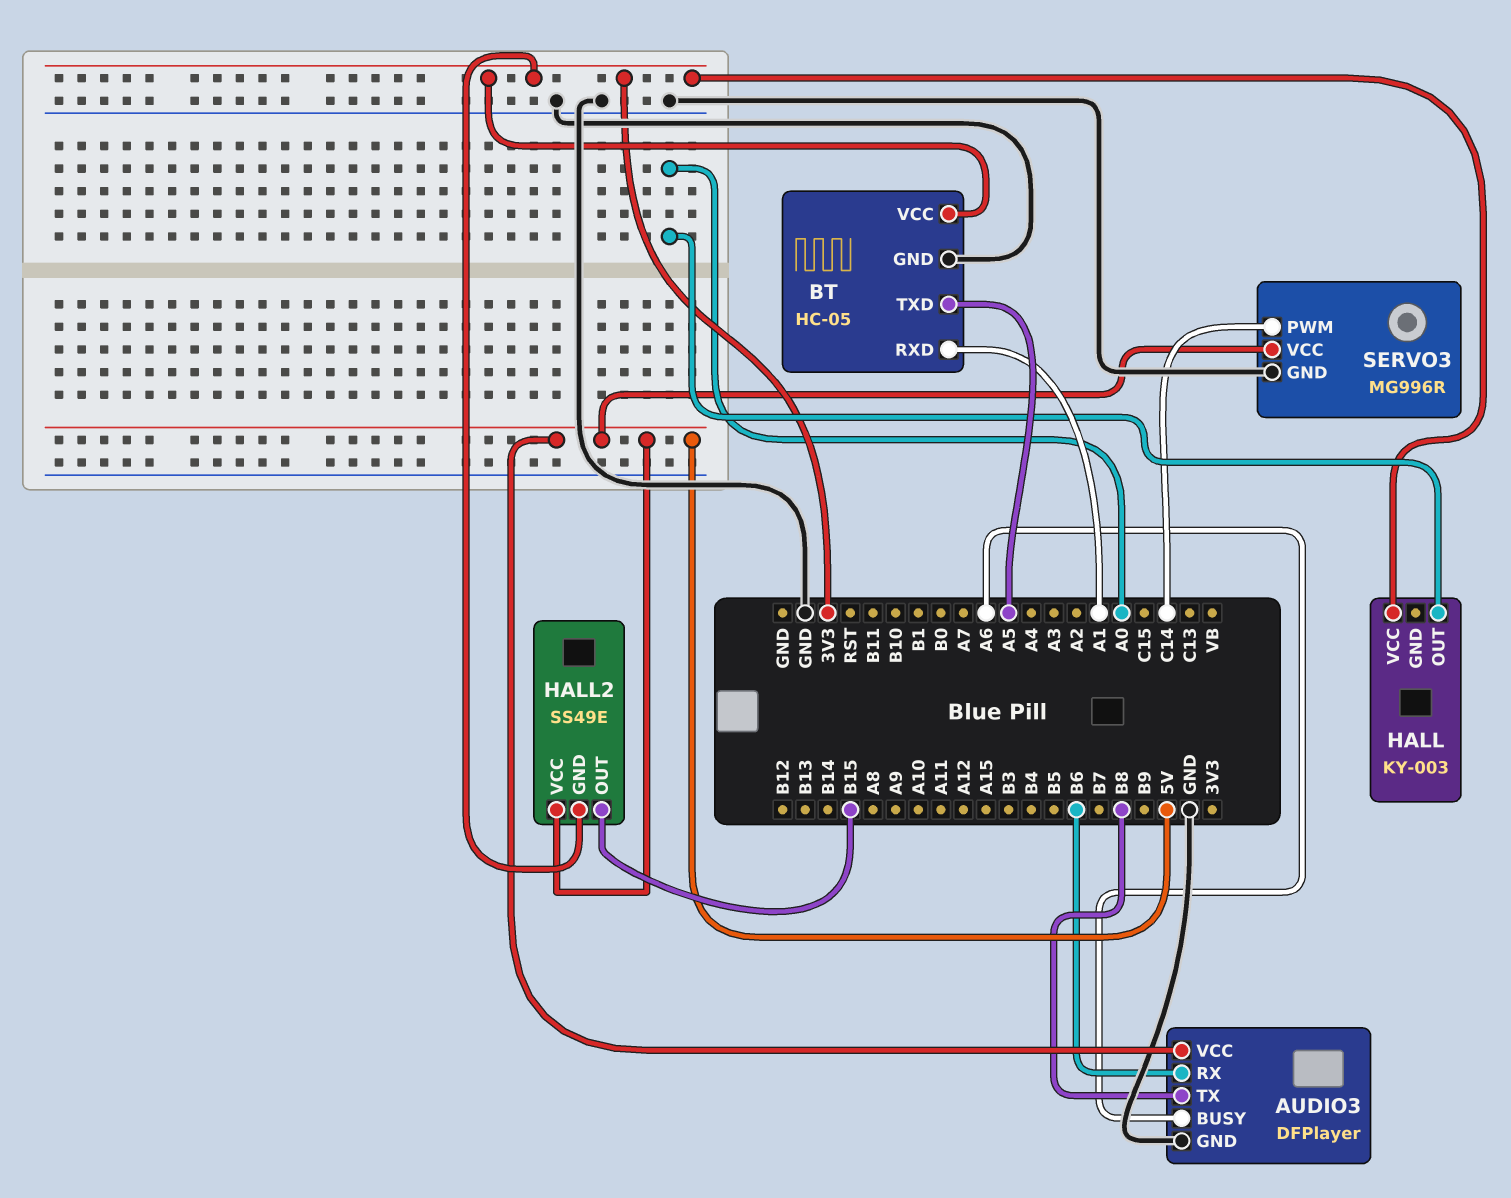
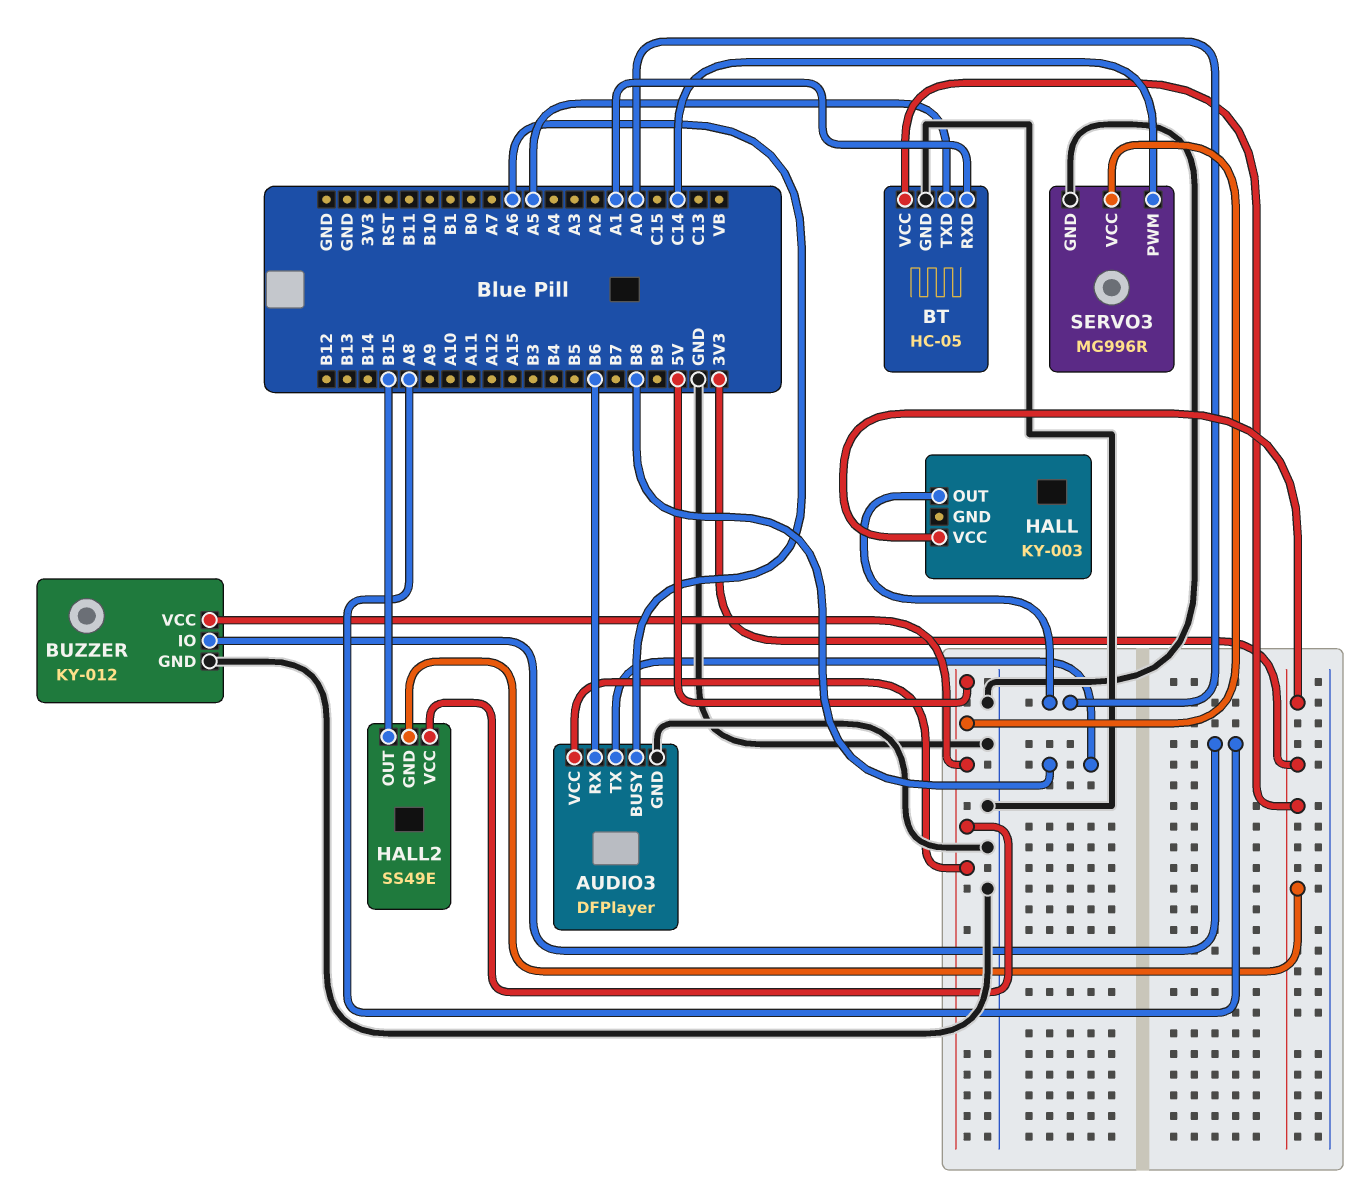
BUZZER: none -> KY-012
BUZZER pin GND: none -> GND
BUZZER pin IO: none -> A8
BUZZER pin VCC: none -> 5V

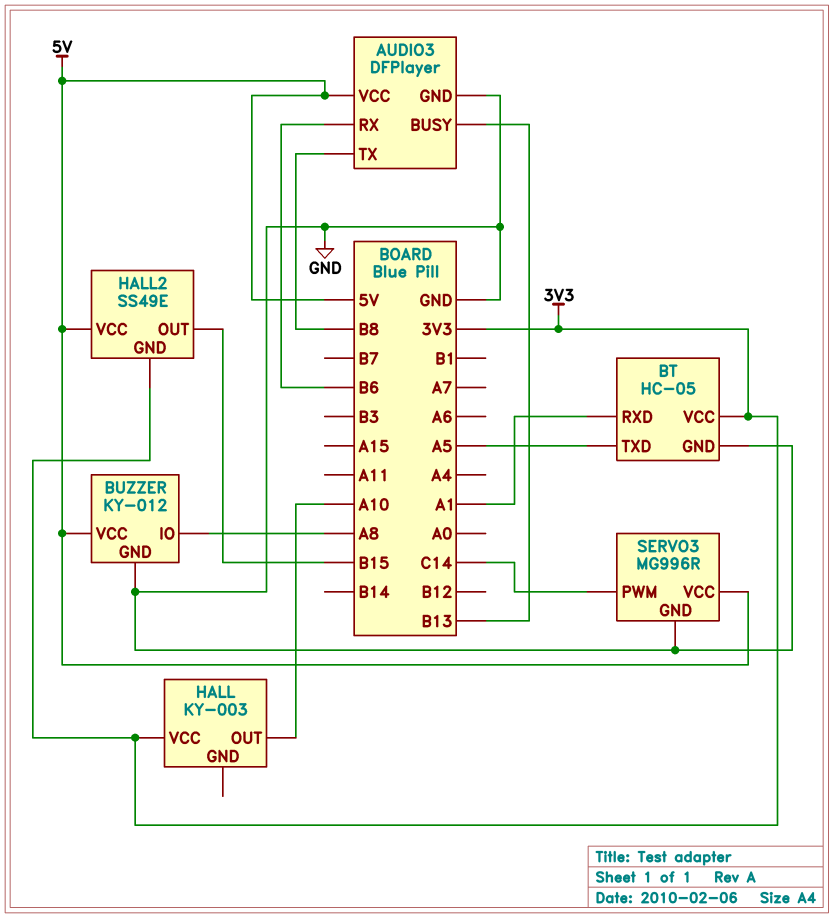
AUDIO3 pin BUSY: A6 -> B13
HALL pin OUT: A0 -> A10

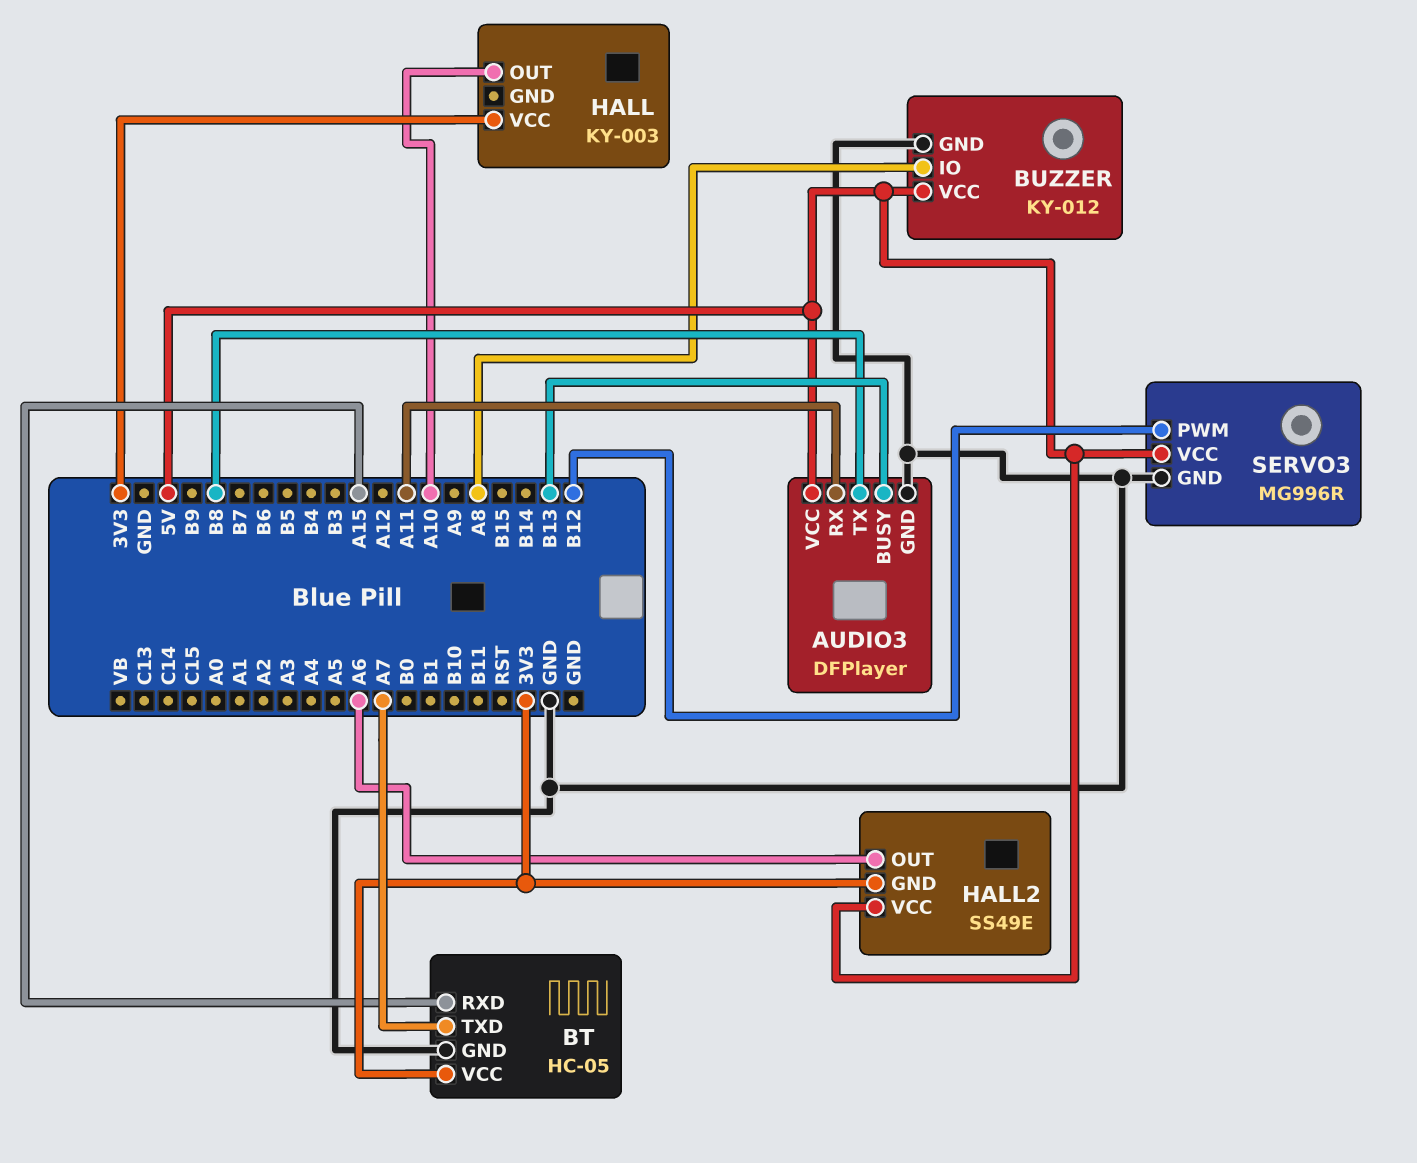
AUDIO3 pin RX: B6 -> A11
BT pin RXD: A1 -> A15
BT pin TXD: A5 -> A7
HALL2 pin OUT: B15 -> A6
SERVO3 pin PWM: C14 -> B12

